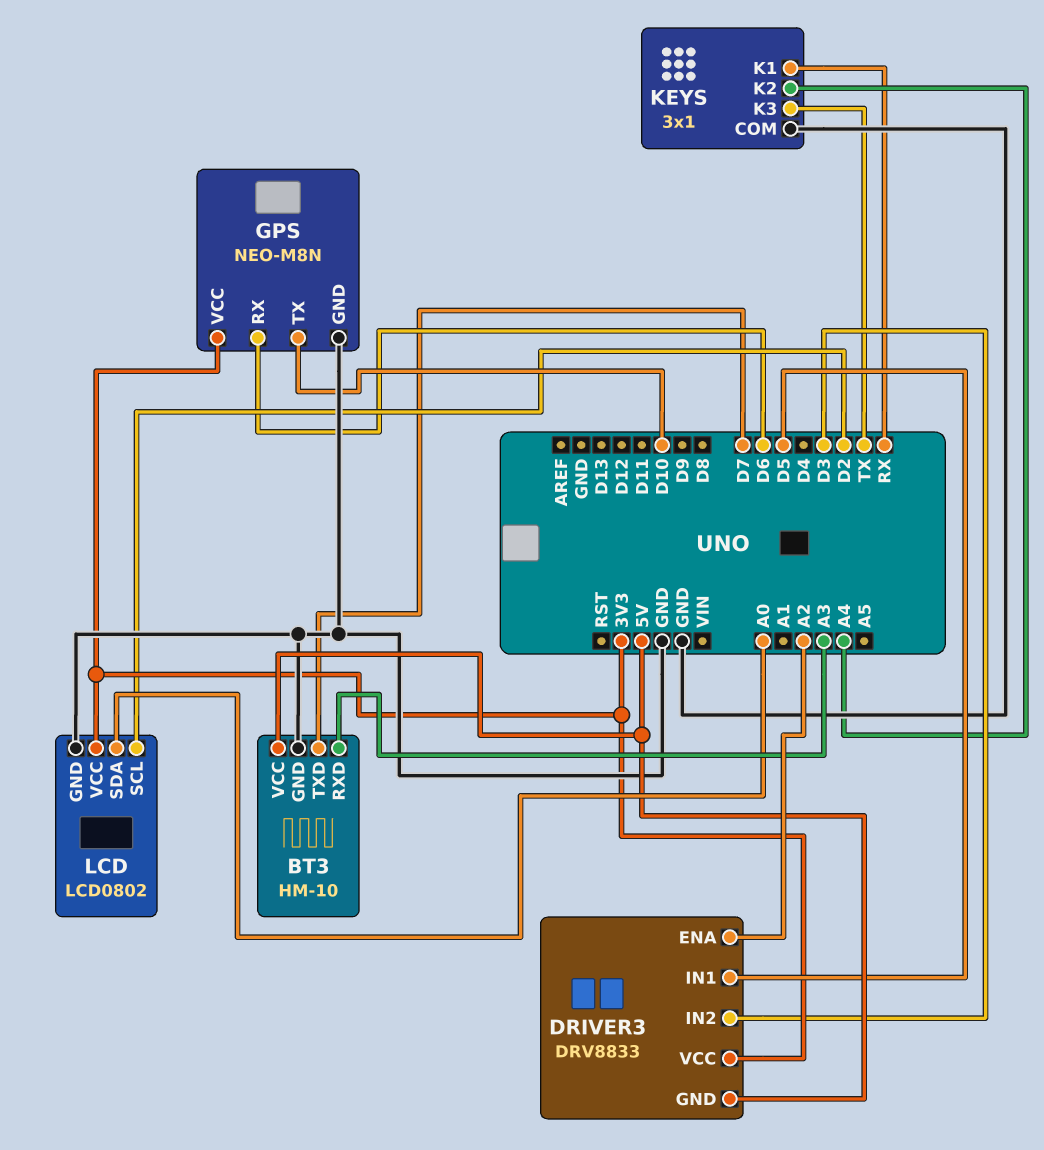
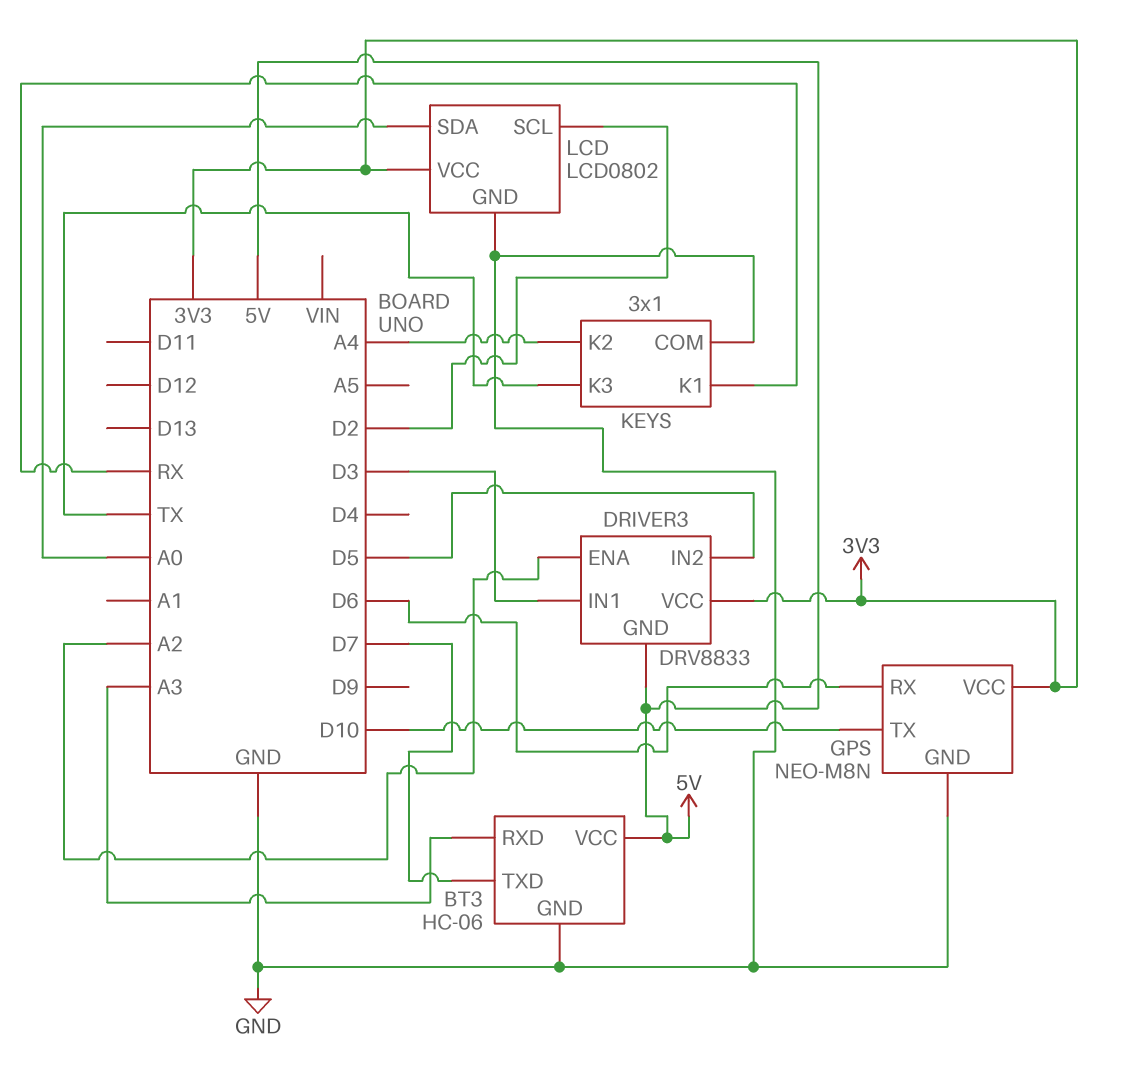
BT3: HM-10 -> HC-06
DRIVER3 pin IN1: D5 -> D3
DRIVER3 pin IN2: D3 -> D5

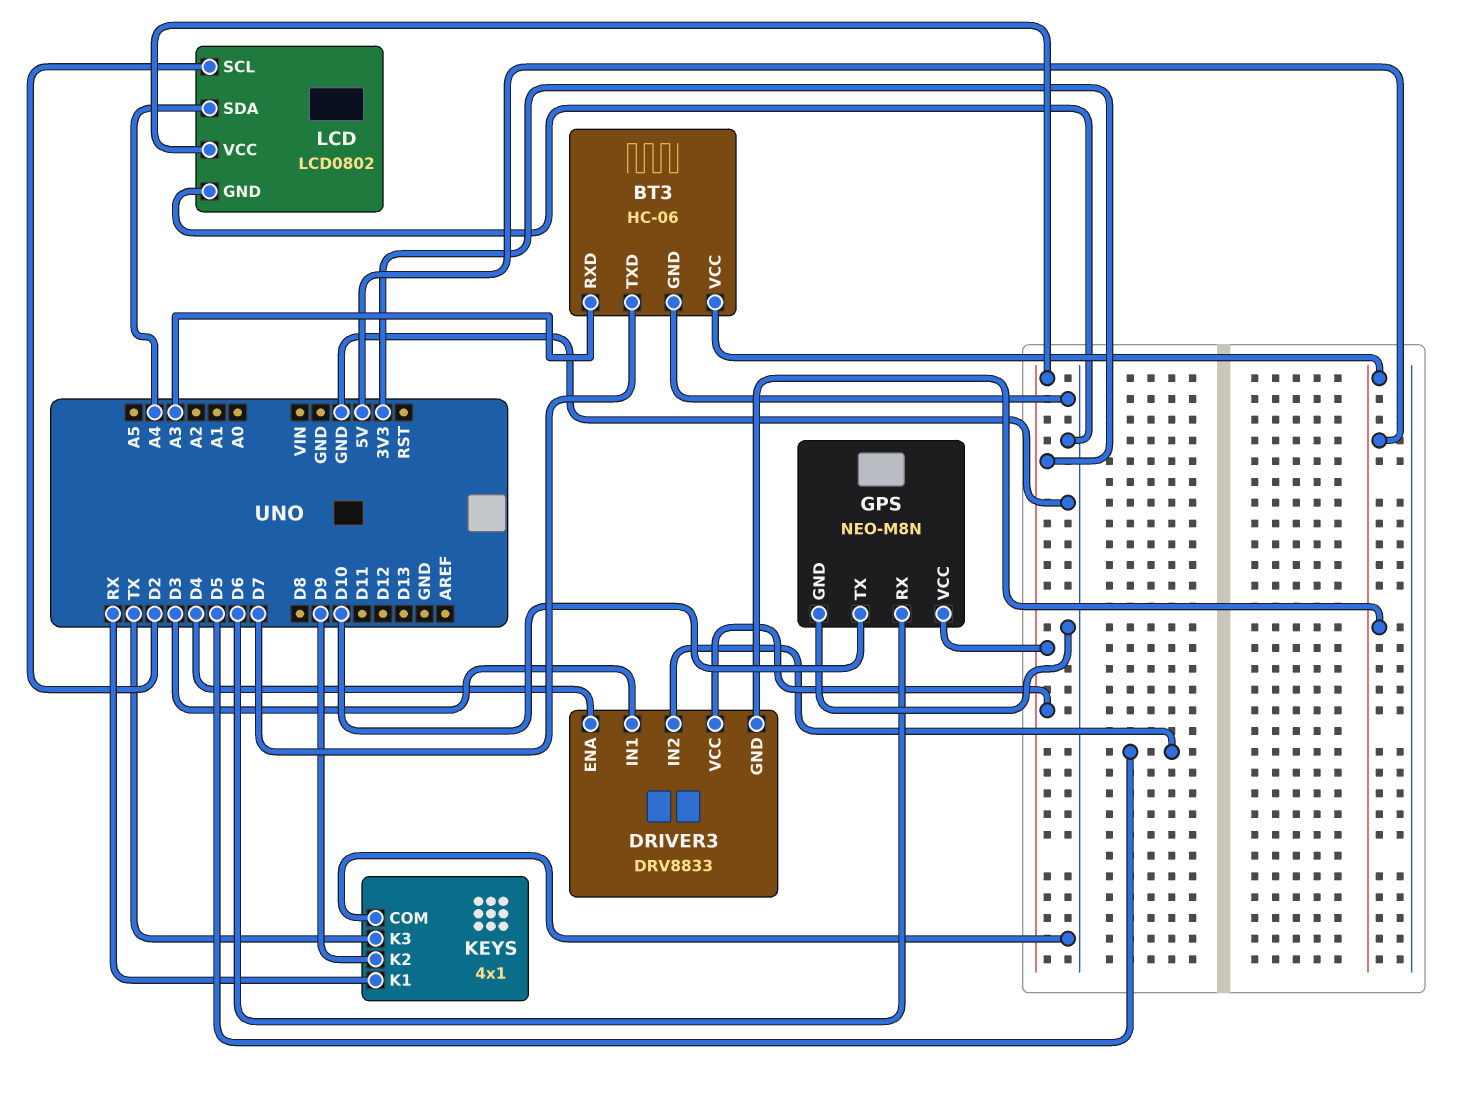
DRIVER3 pin ENA: A2 -> D4
KEYS: 3x1 -> 4x1
KEYS pin K2: A4 -> D9
LCD pin SDA: A0 -> A4

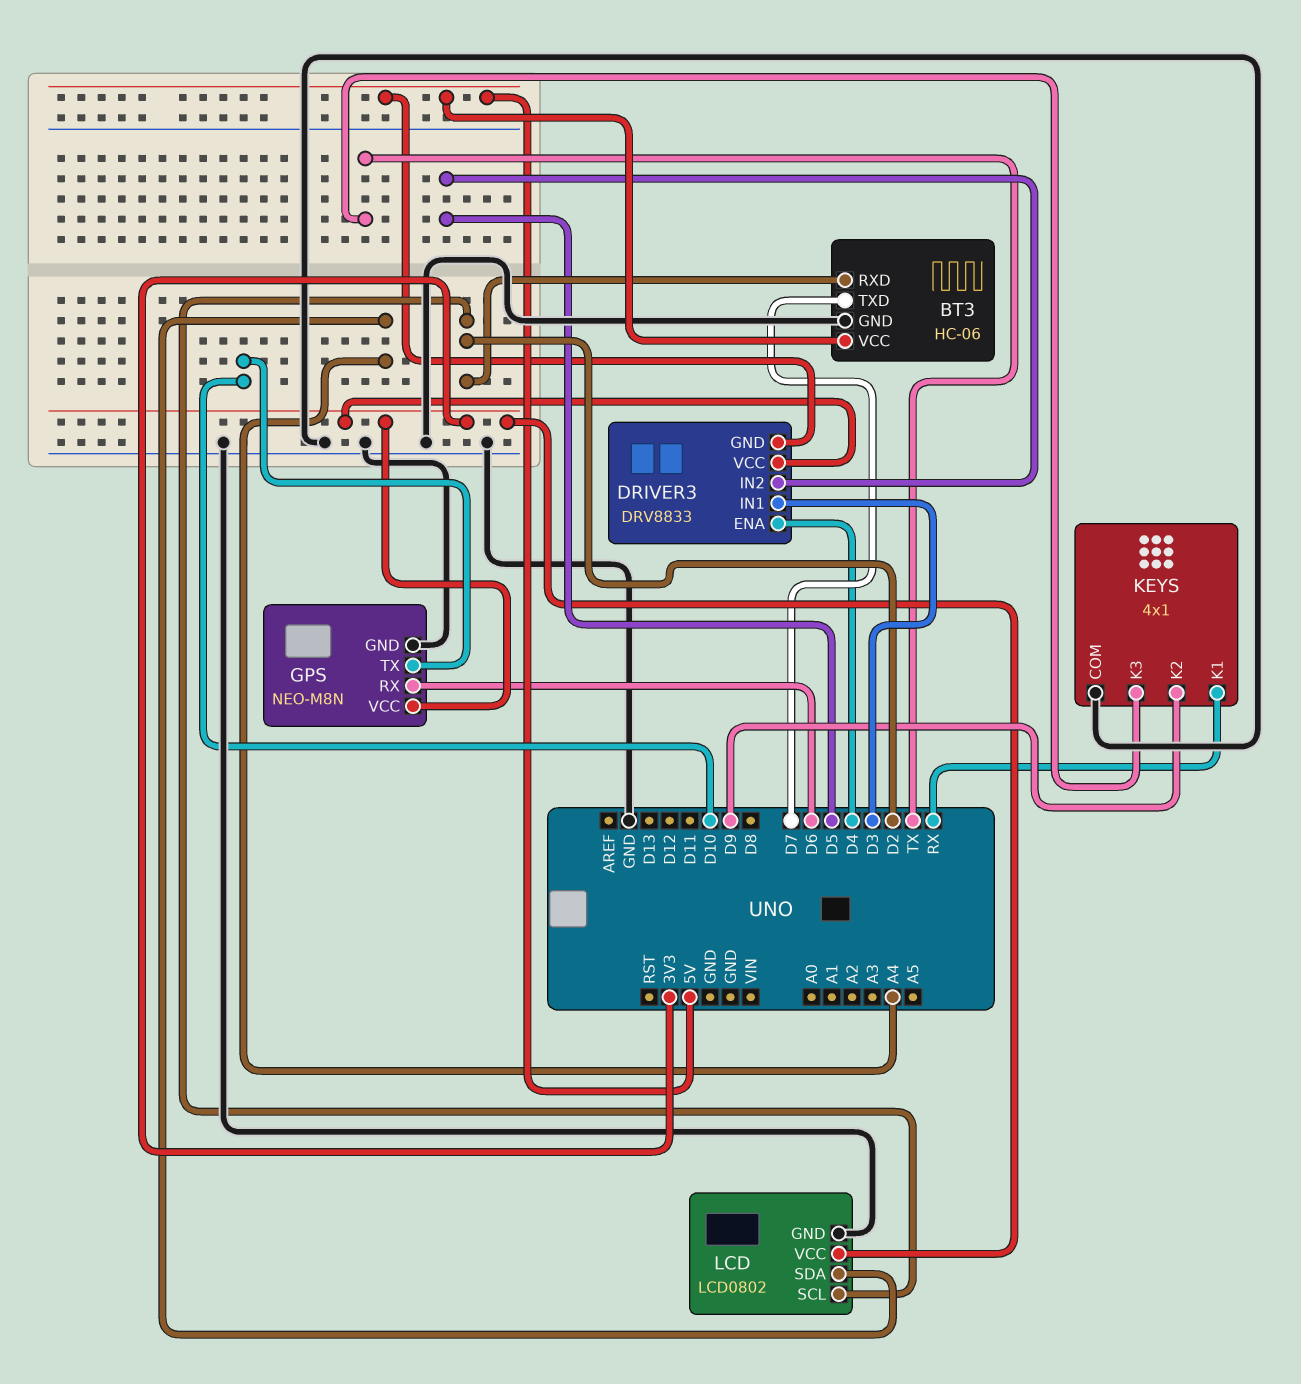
BT3 pin RXD: A3 -> D2

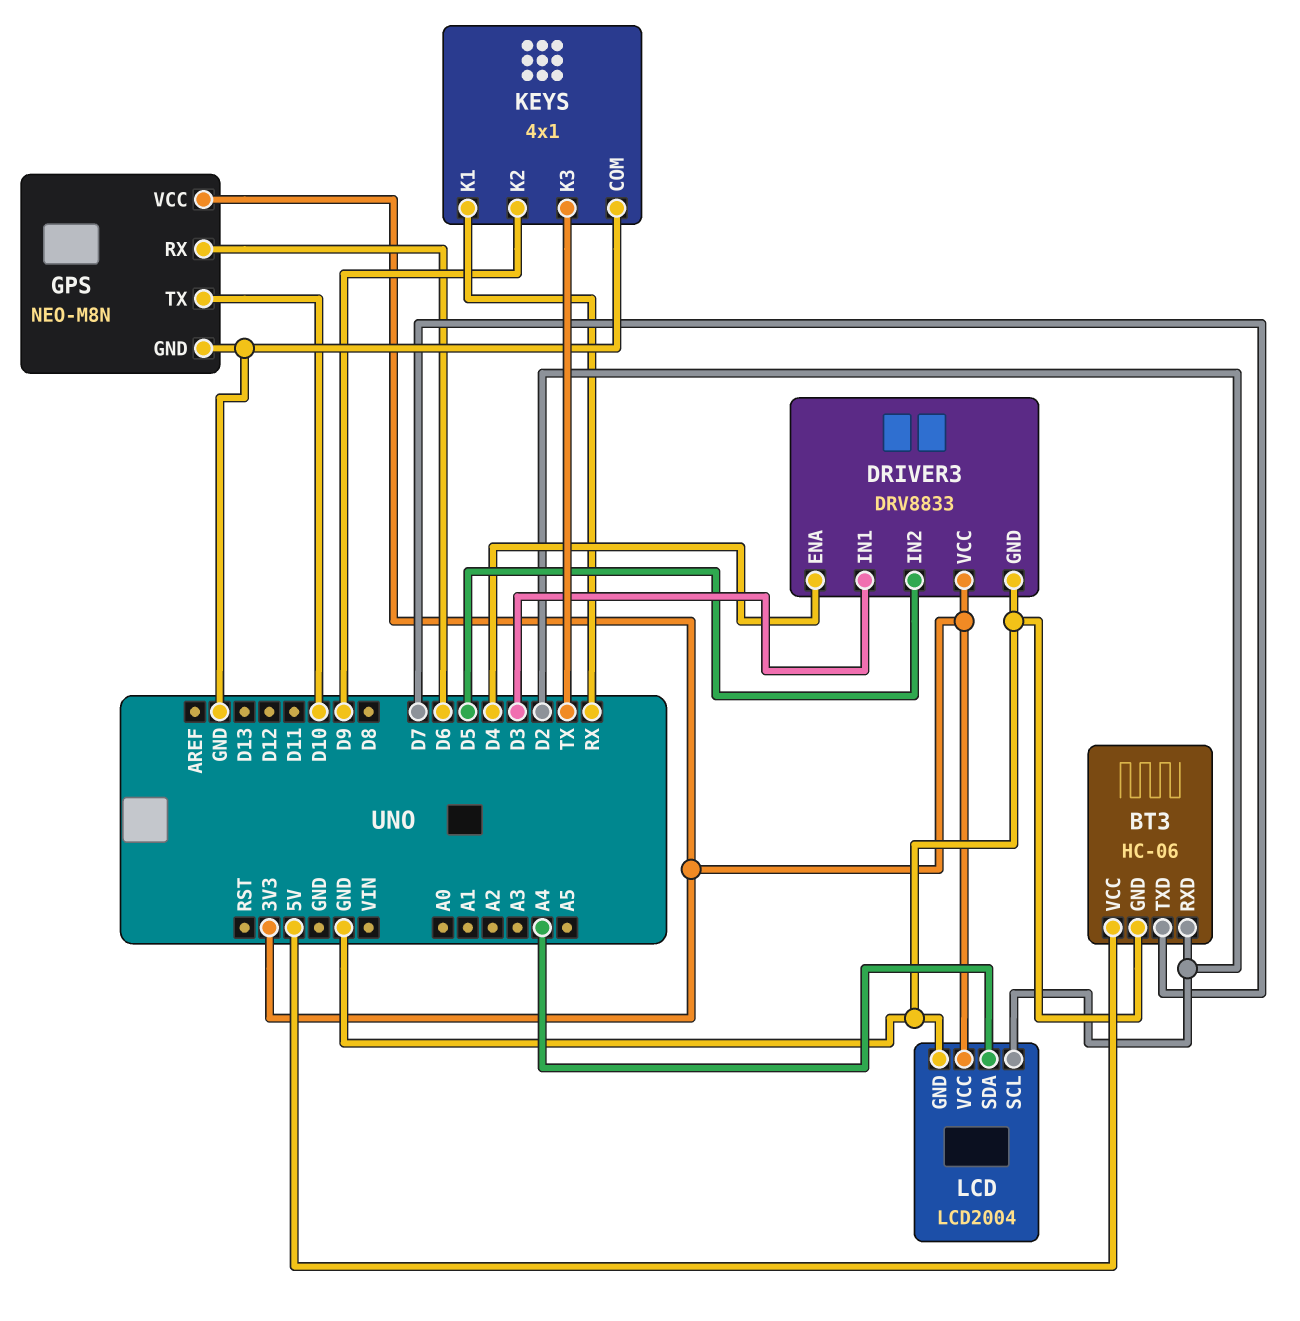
DRIVER3 pin GND: 5V -> GND
LCD: LCD0802 -> LCD2004

